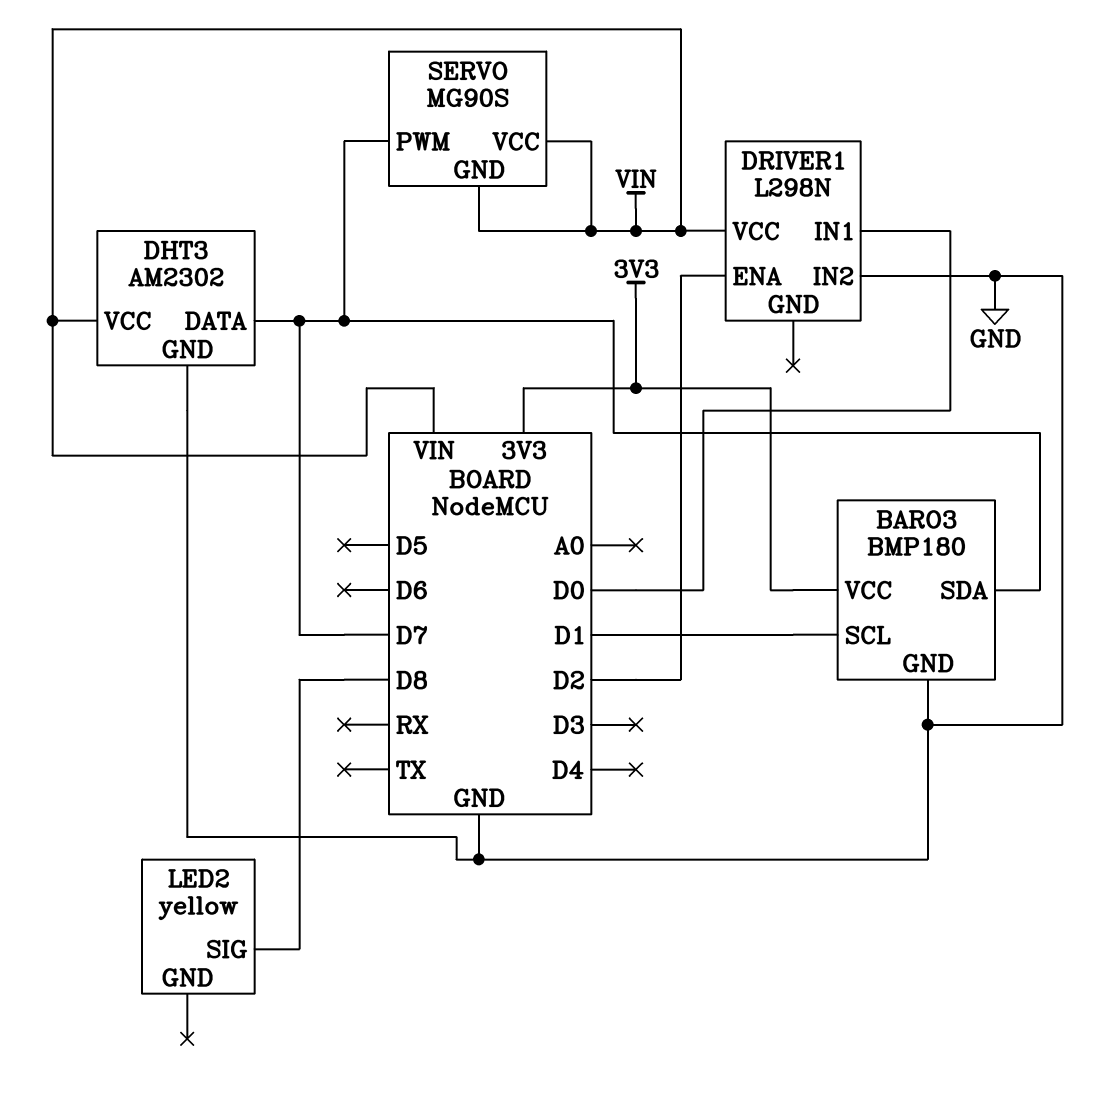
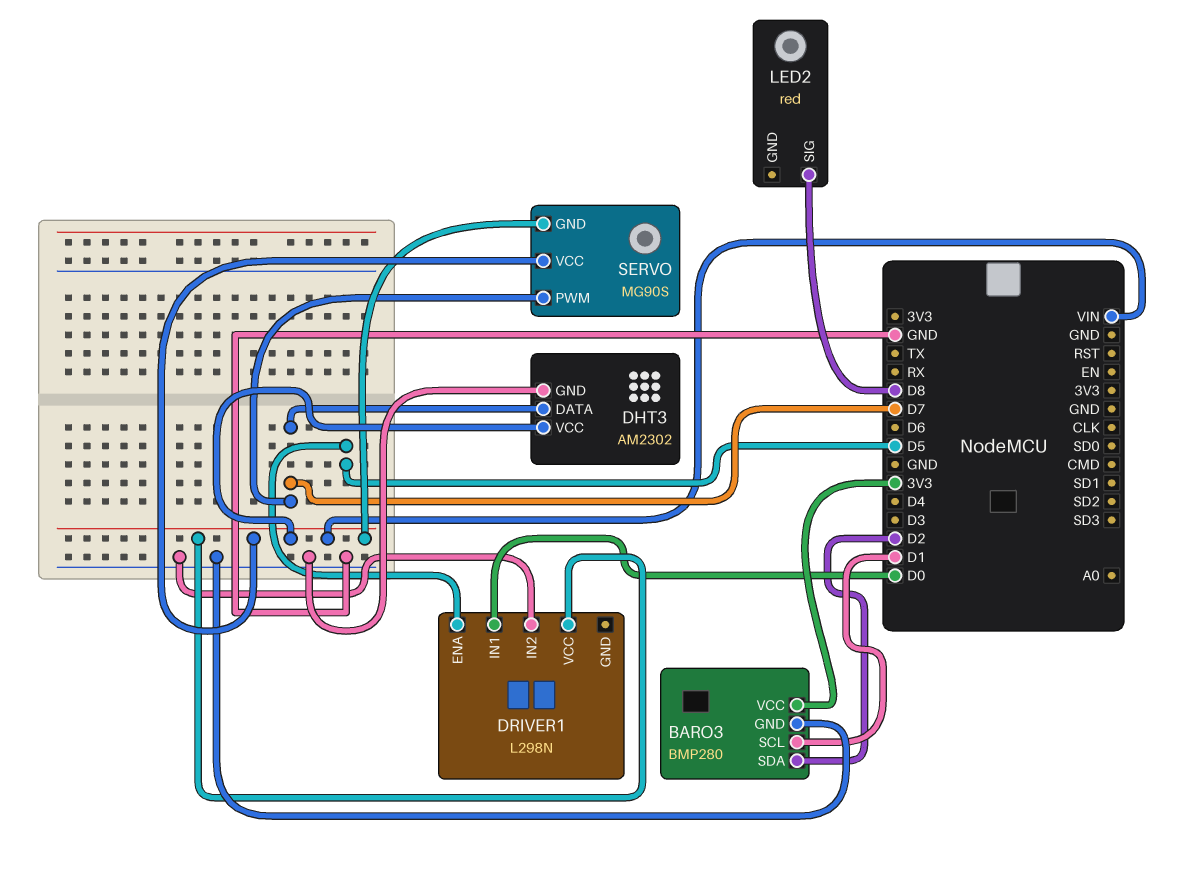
BARO3: BMP180 -> BMP280
BARO3 pin SDA: D7 -> D2
DRIVER1 pin ENA: D2 -> D5
LED2: yellow -> red

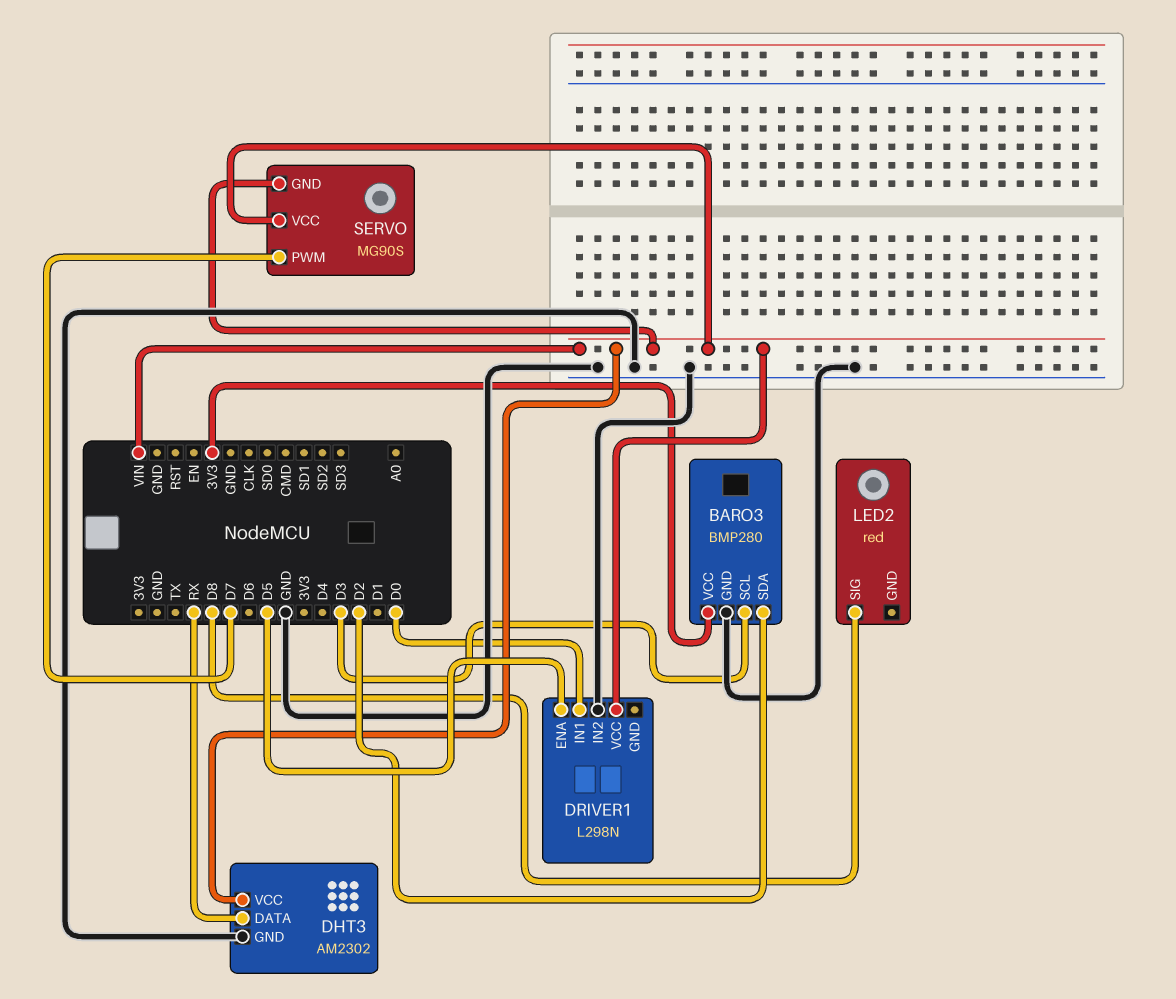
BARO3 pin SCL: D1 -> D3
DHT3 pin DATA: D7 -> RX

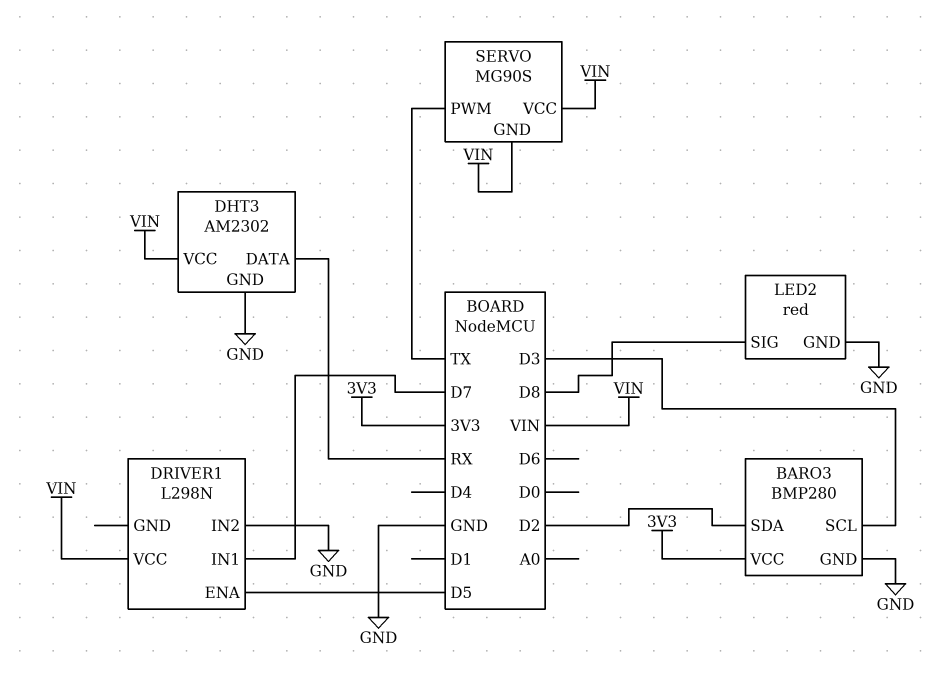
DRIVER1 pin IN1: D0 -> D7
LED2 pin GND: none -> GND
SERVO pin PWM: D7 -> TX

